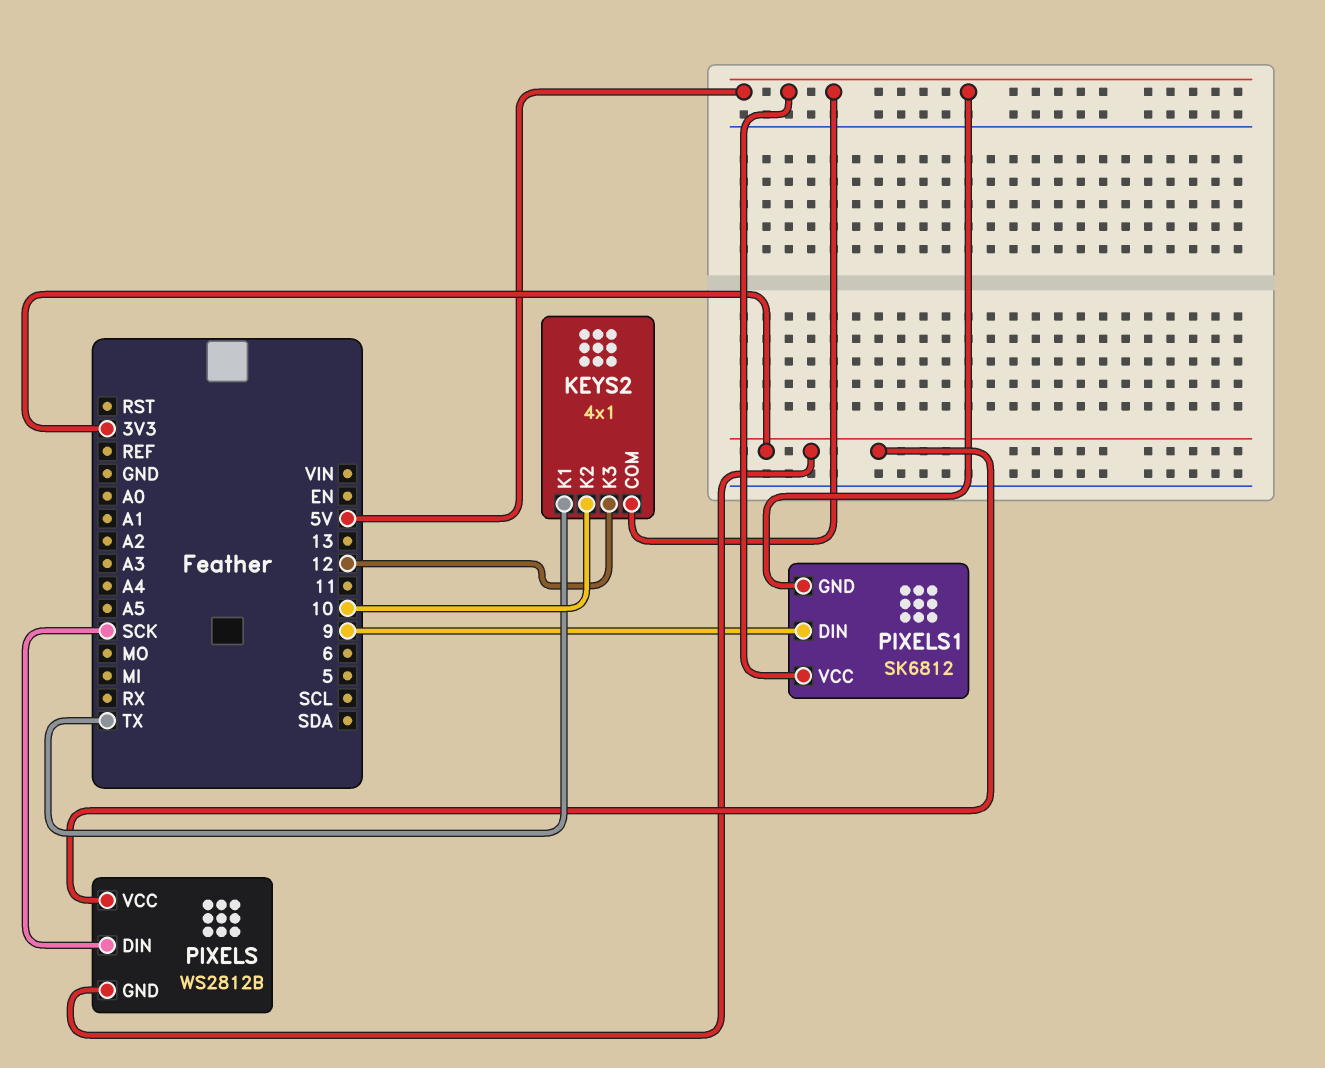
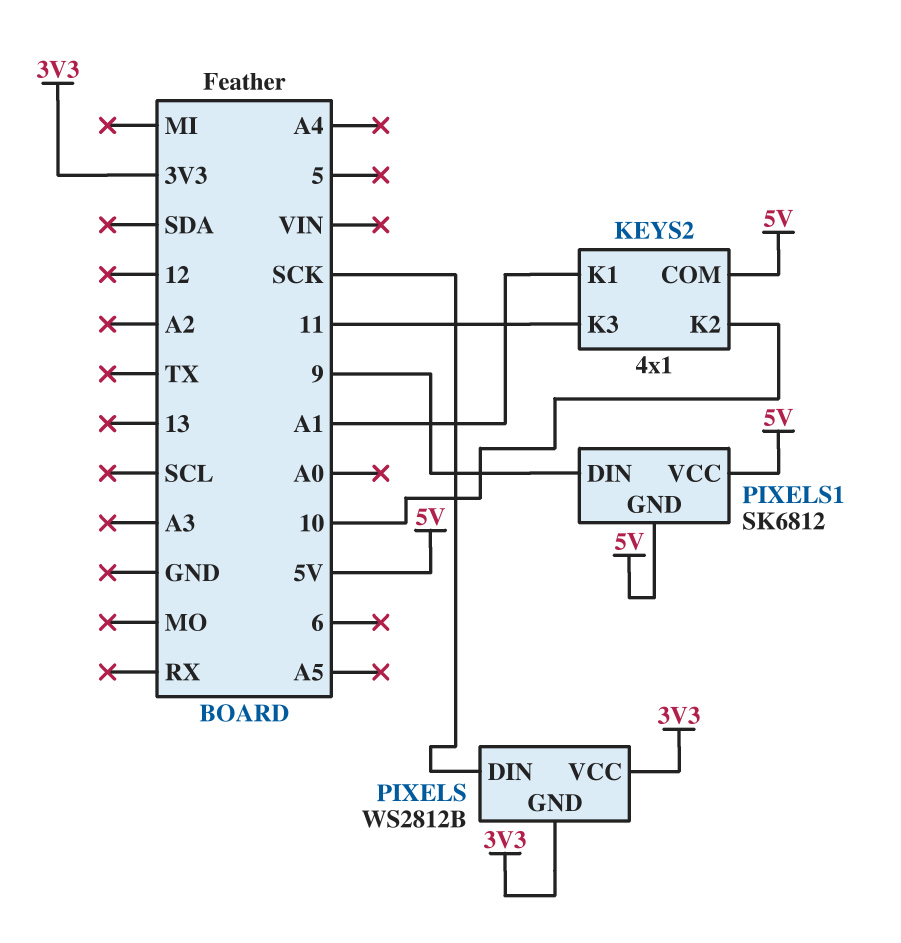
KEYS2 pin K1: TX -> A1
KEYS2 pin K3: 12 -> 11

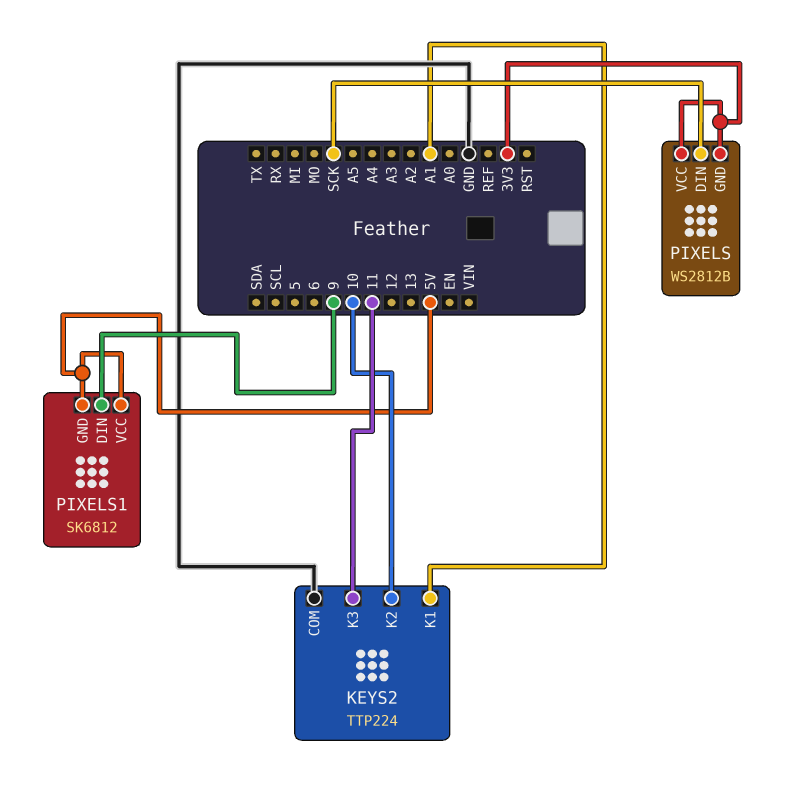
KEYS2: 4x1 -> TTP224
KEYS2 pin COM: 5V -> GND

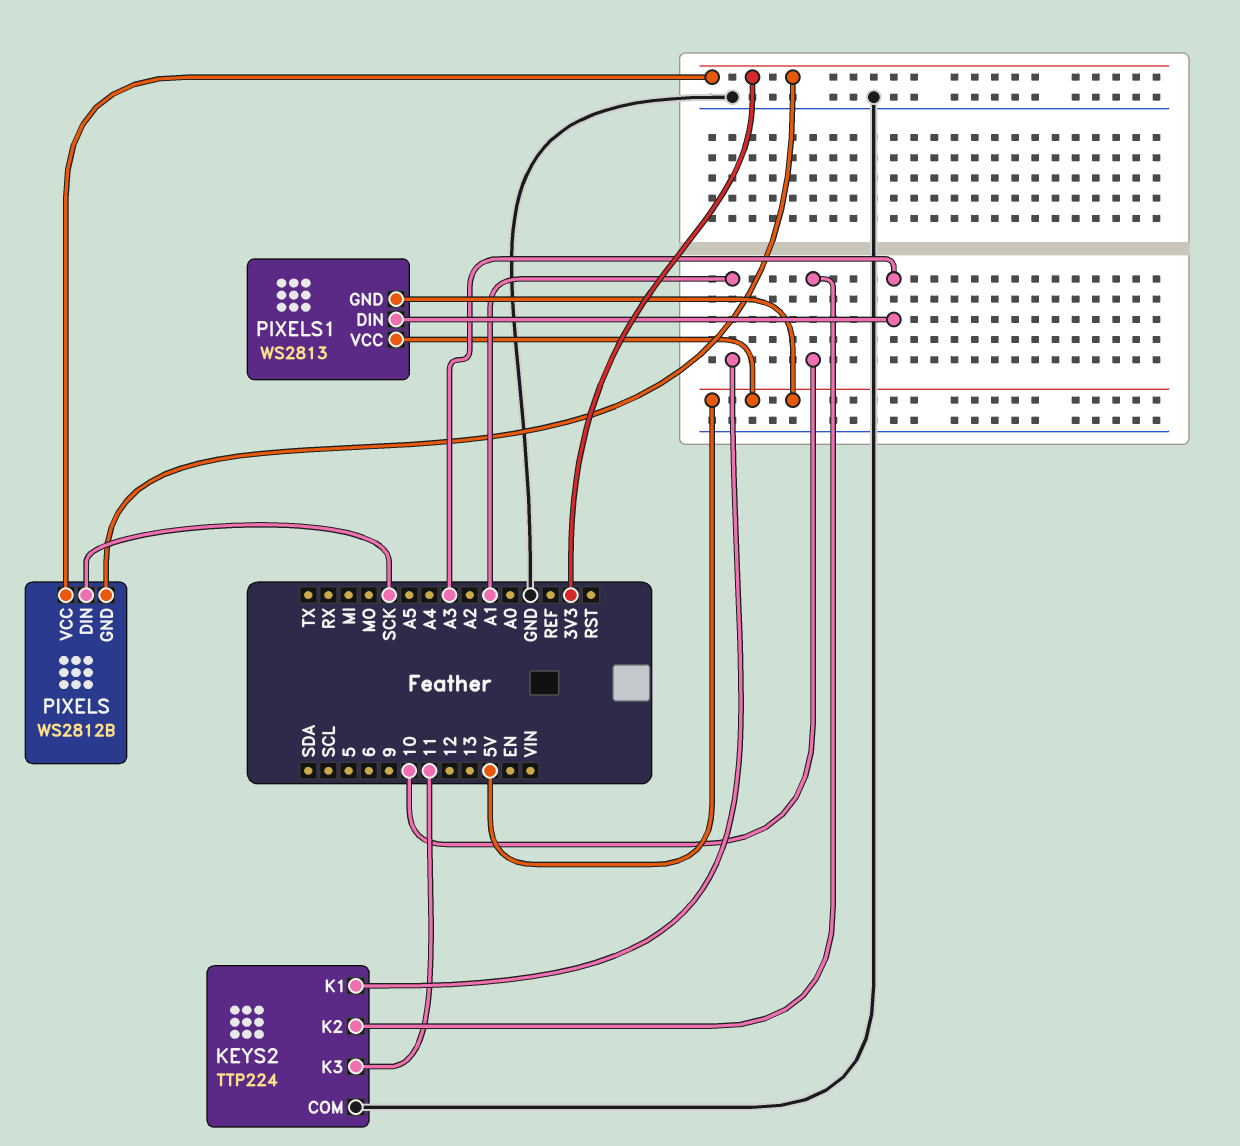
PIXELS1: SK6812 -> WS2813
PIXELS1 pin DIN: 9 -> A3

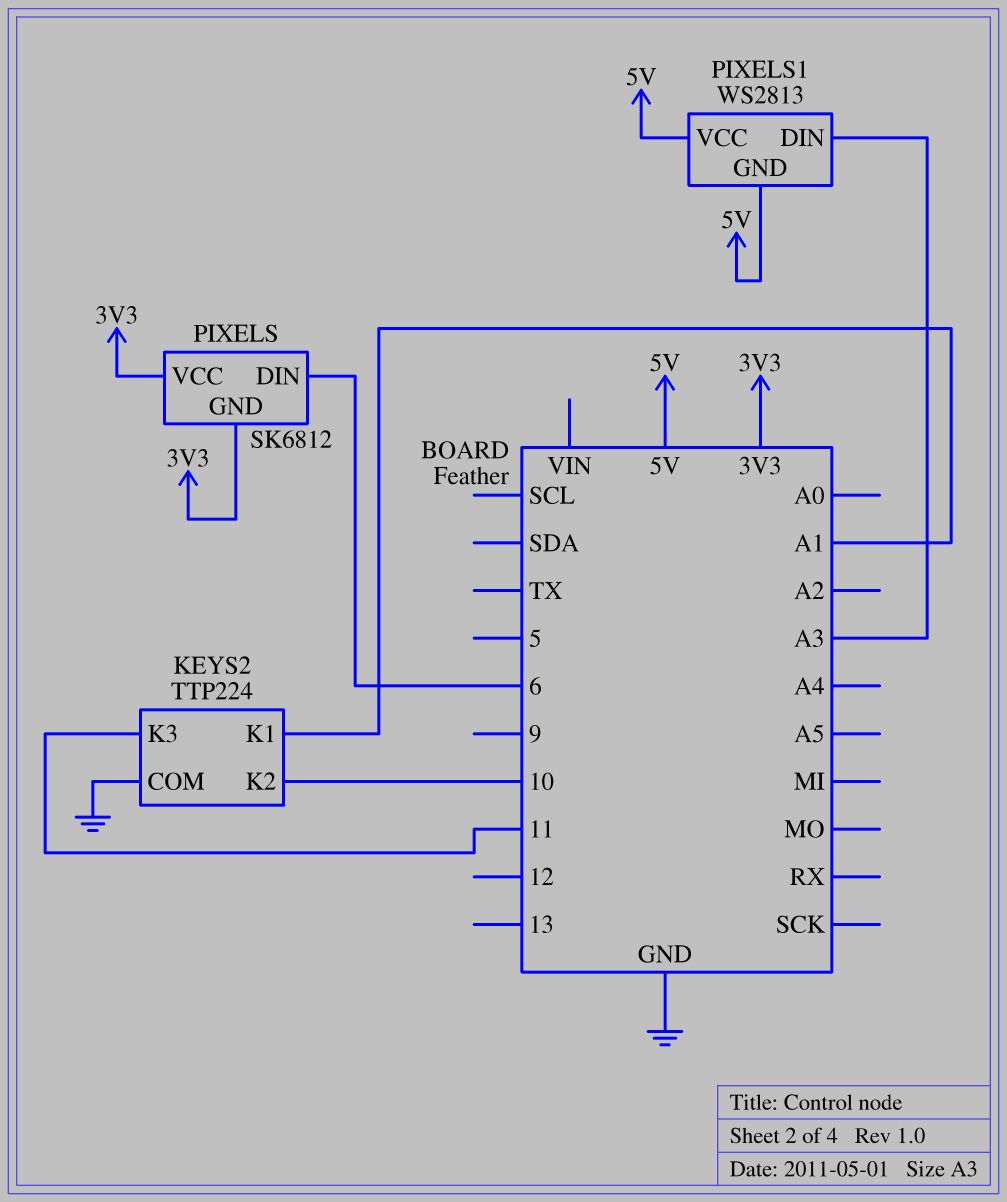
PIXELS: WS2812B -> SK6812
PIXELS pin DIN: SCK -> 6

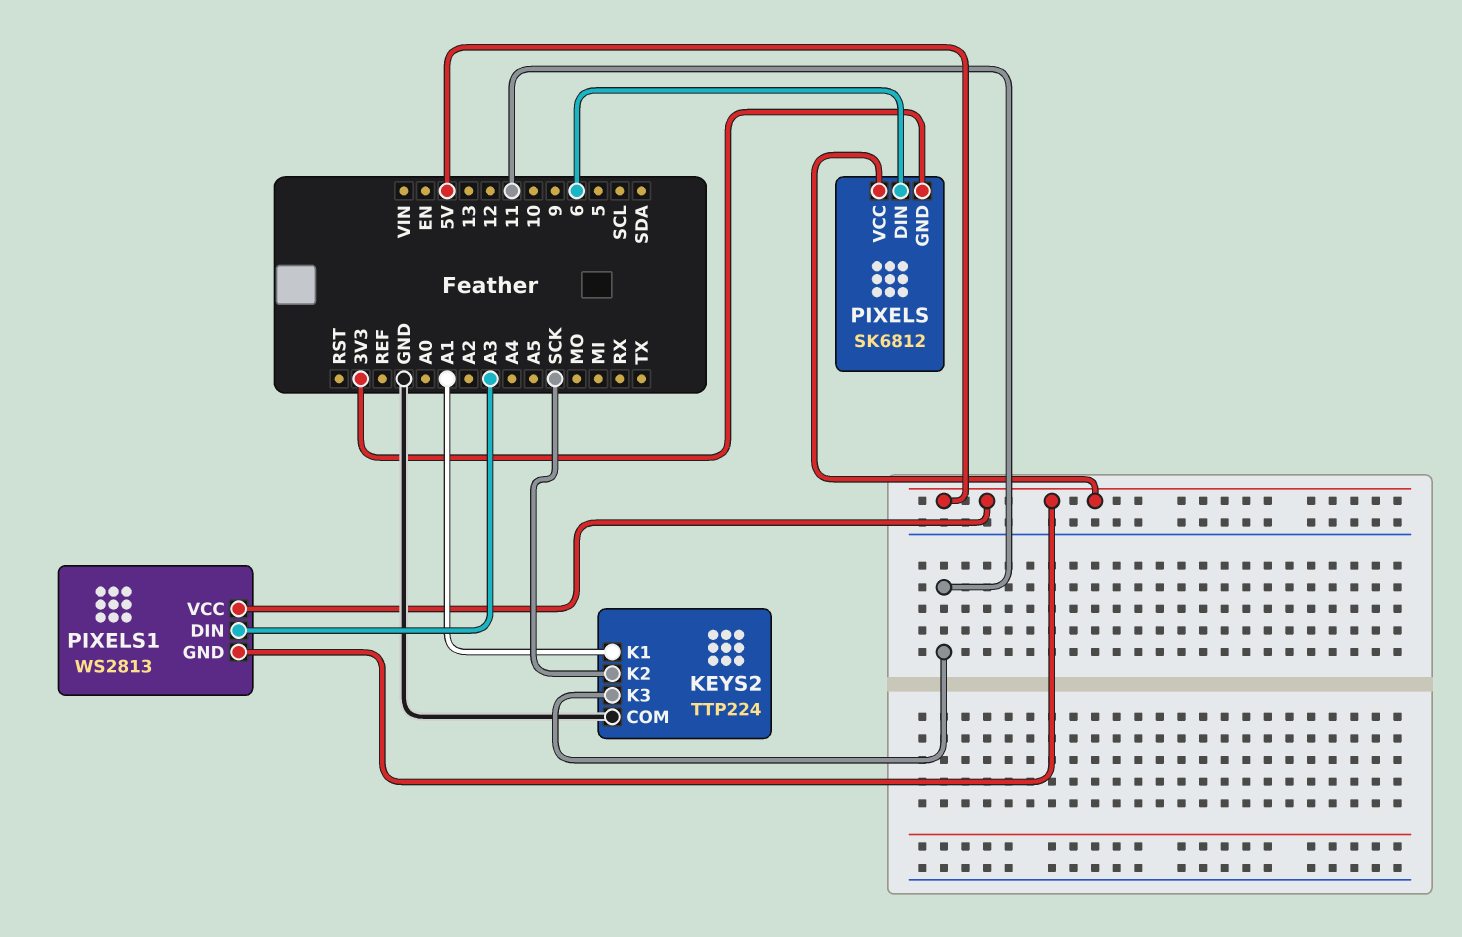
KEYS2 pin K2: 10 -> SCK
PIXELS pin VCC: 3V3 -> 5V

